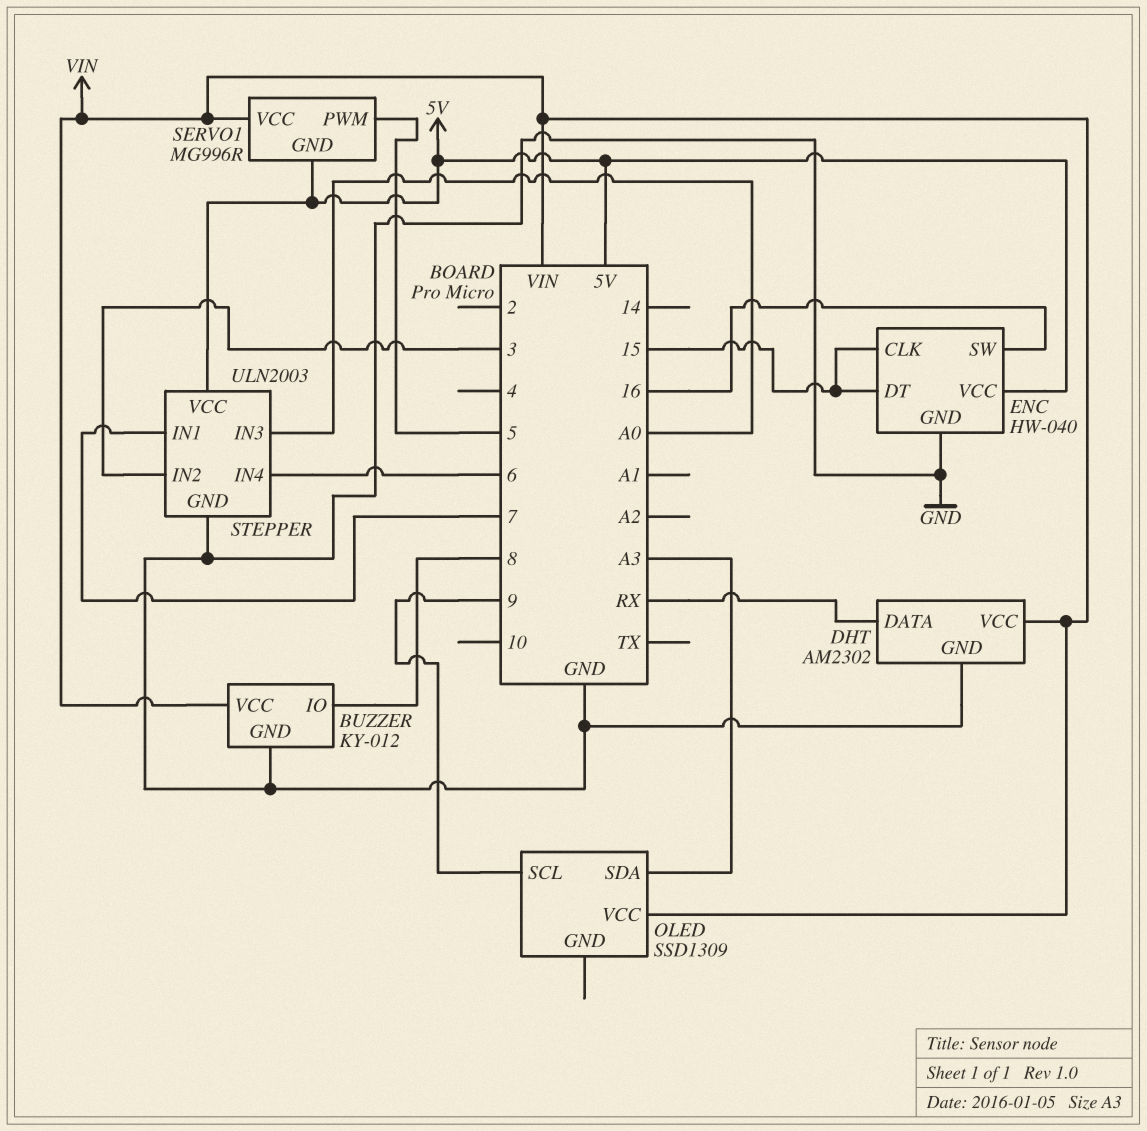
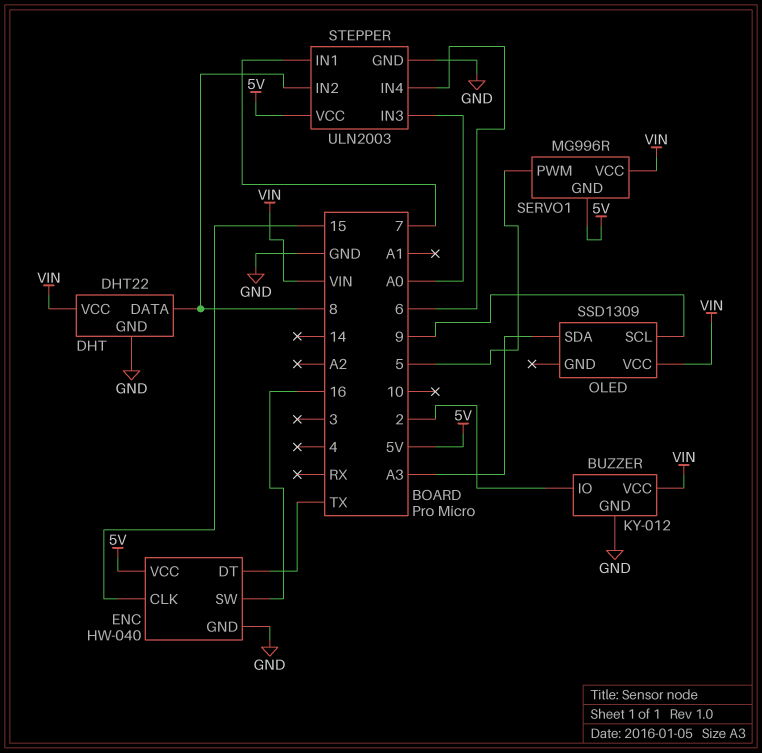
BUZZER pin IO: 8 -> 2
DHT: AM2302 -> DHT22
DHT pin DATA: RX -> 8
ENC pin DT: 15 -> TX
STEPPER pin IN2: 3 -> 8

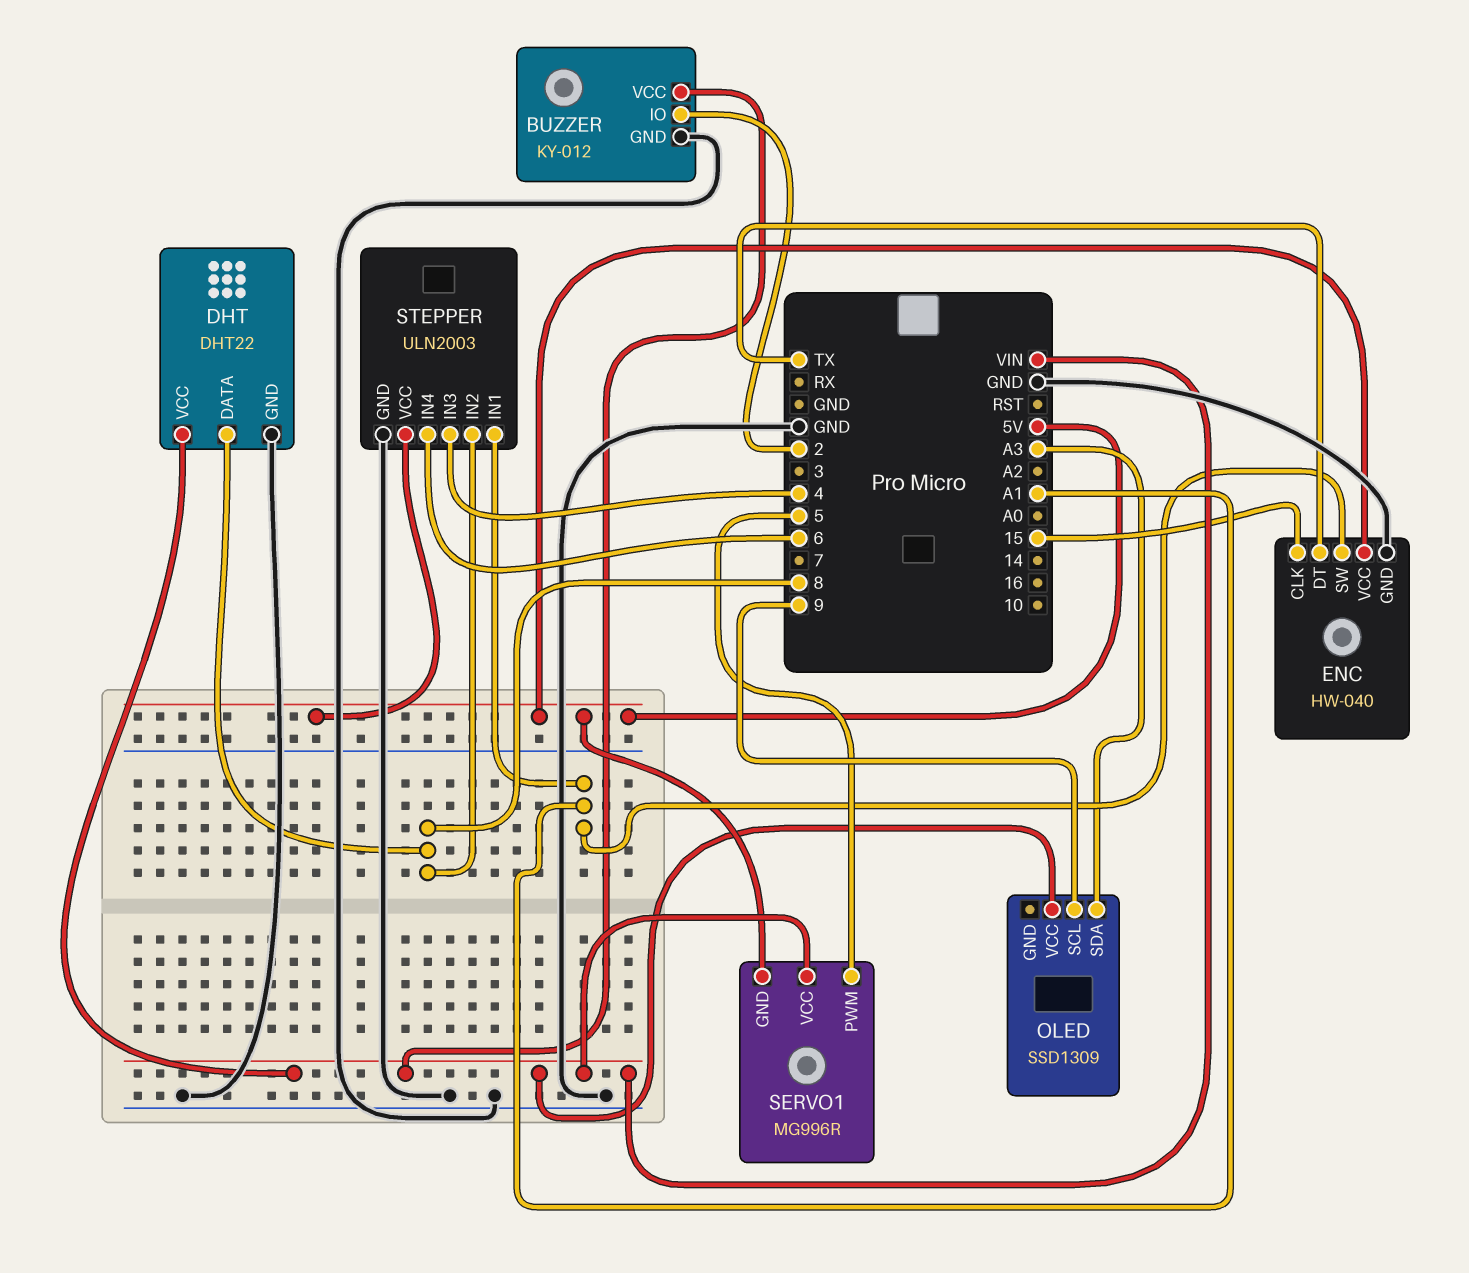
ENC pin SW: 16 -> A1
STEPPER pin IN1: 7 -> A1
STEPPER pin IN3: A0 -> 4

